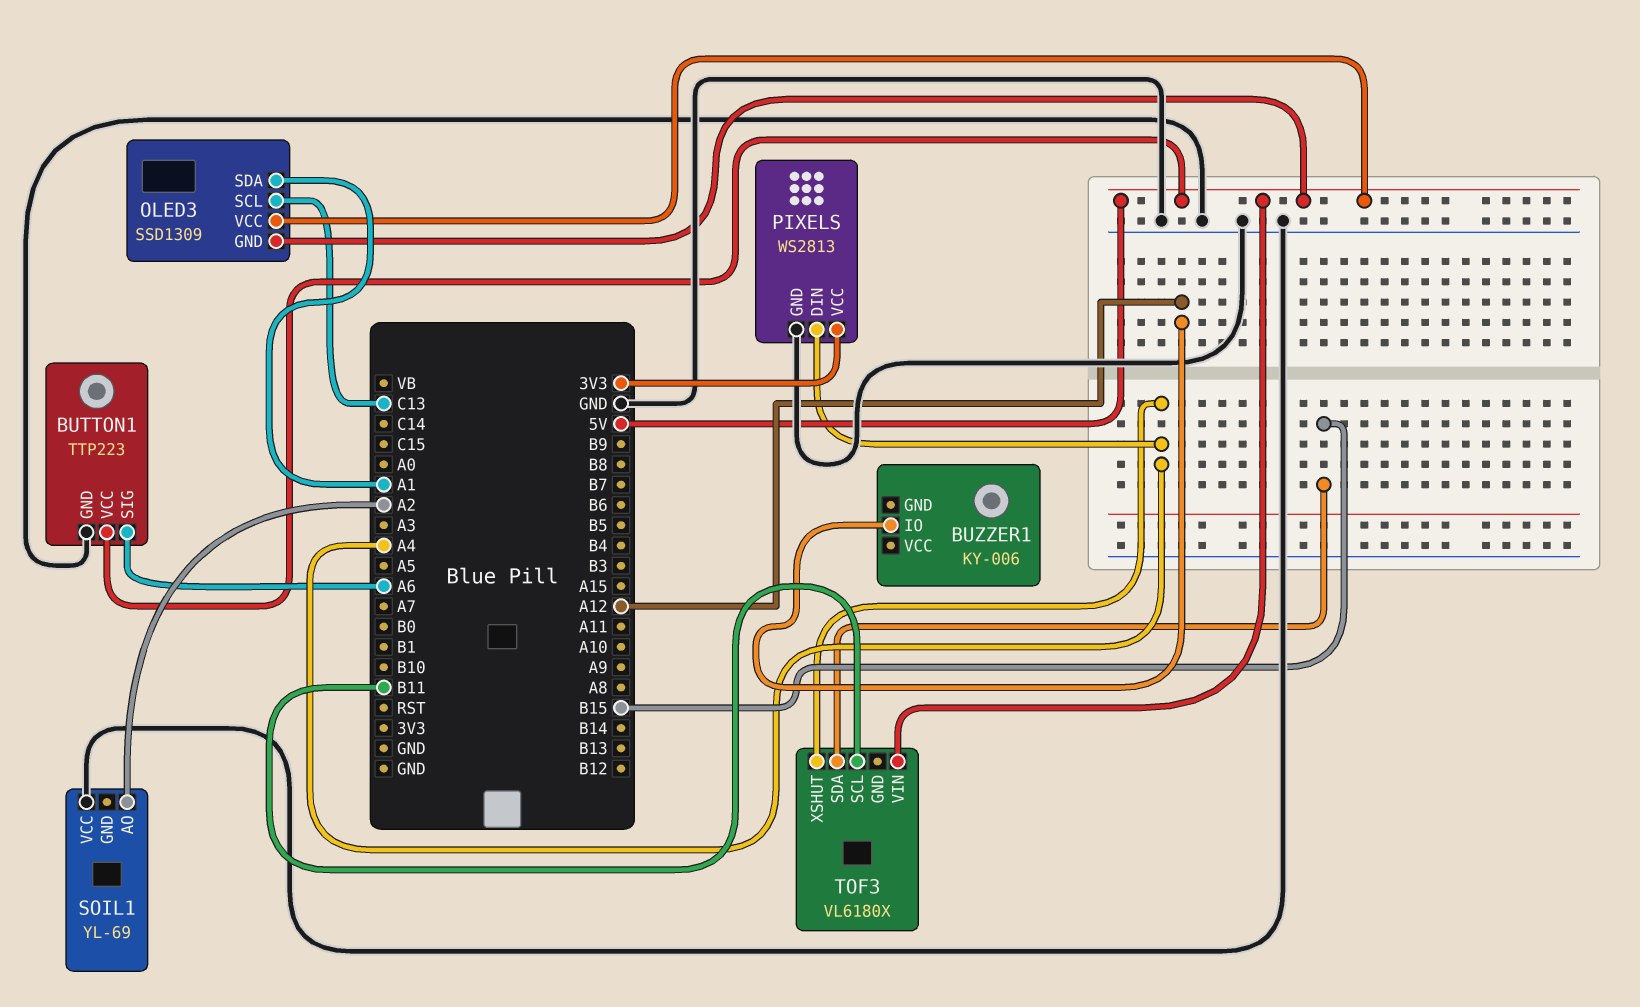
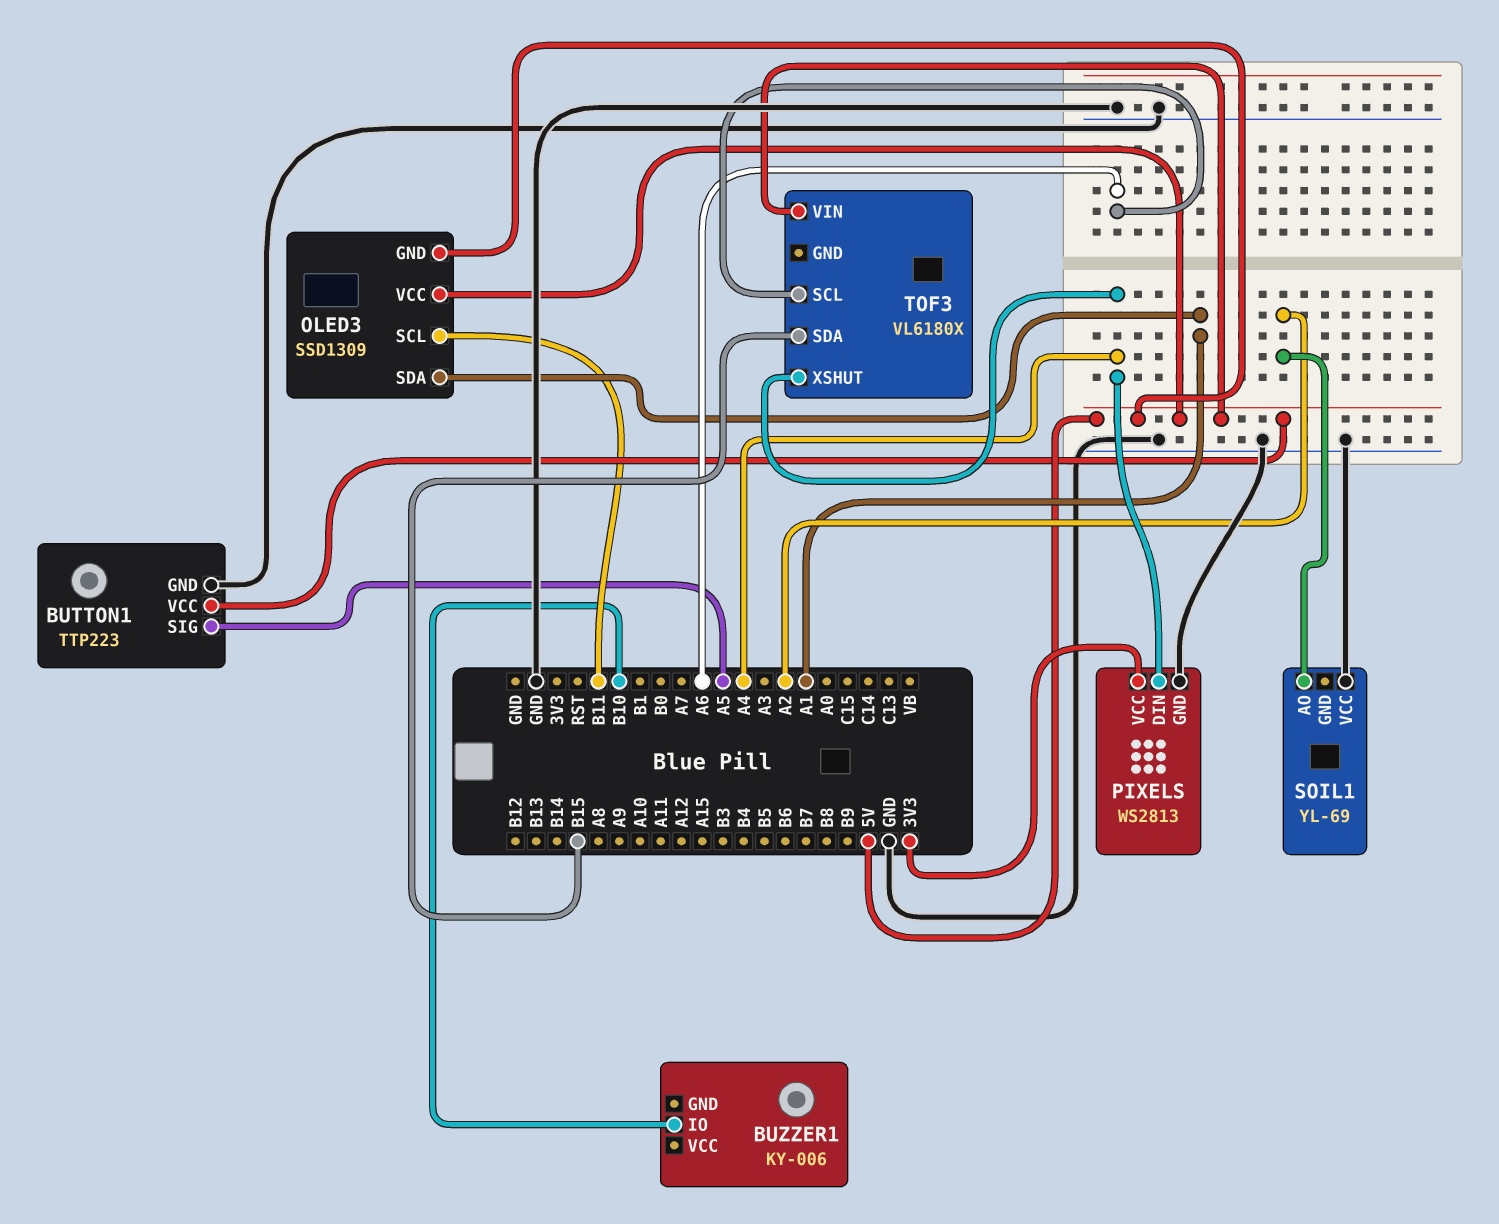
BUTTON1 pin SIG: A6 -> A5
BUZZER1 pin IO: A12 -> B10
OLED3 pin SCL: C13 -> B11
TOF3 pin SCL: B11 -> A6

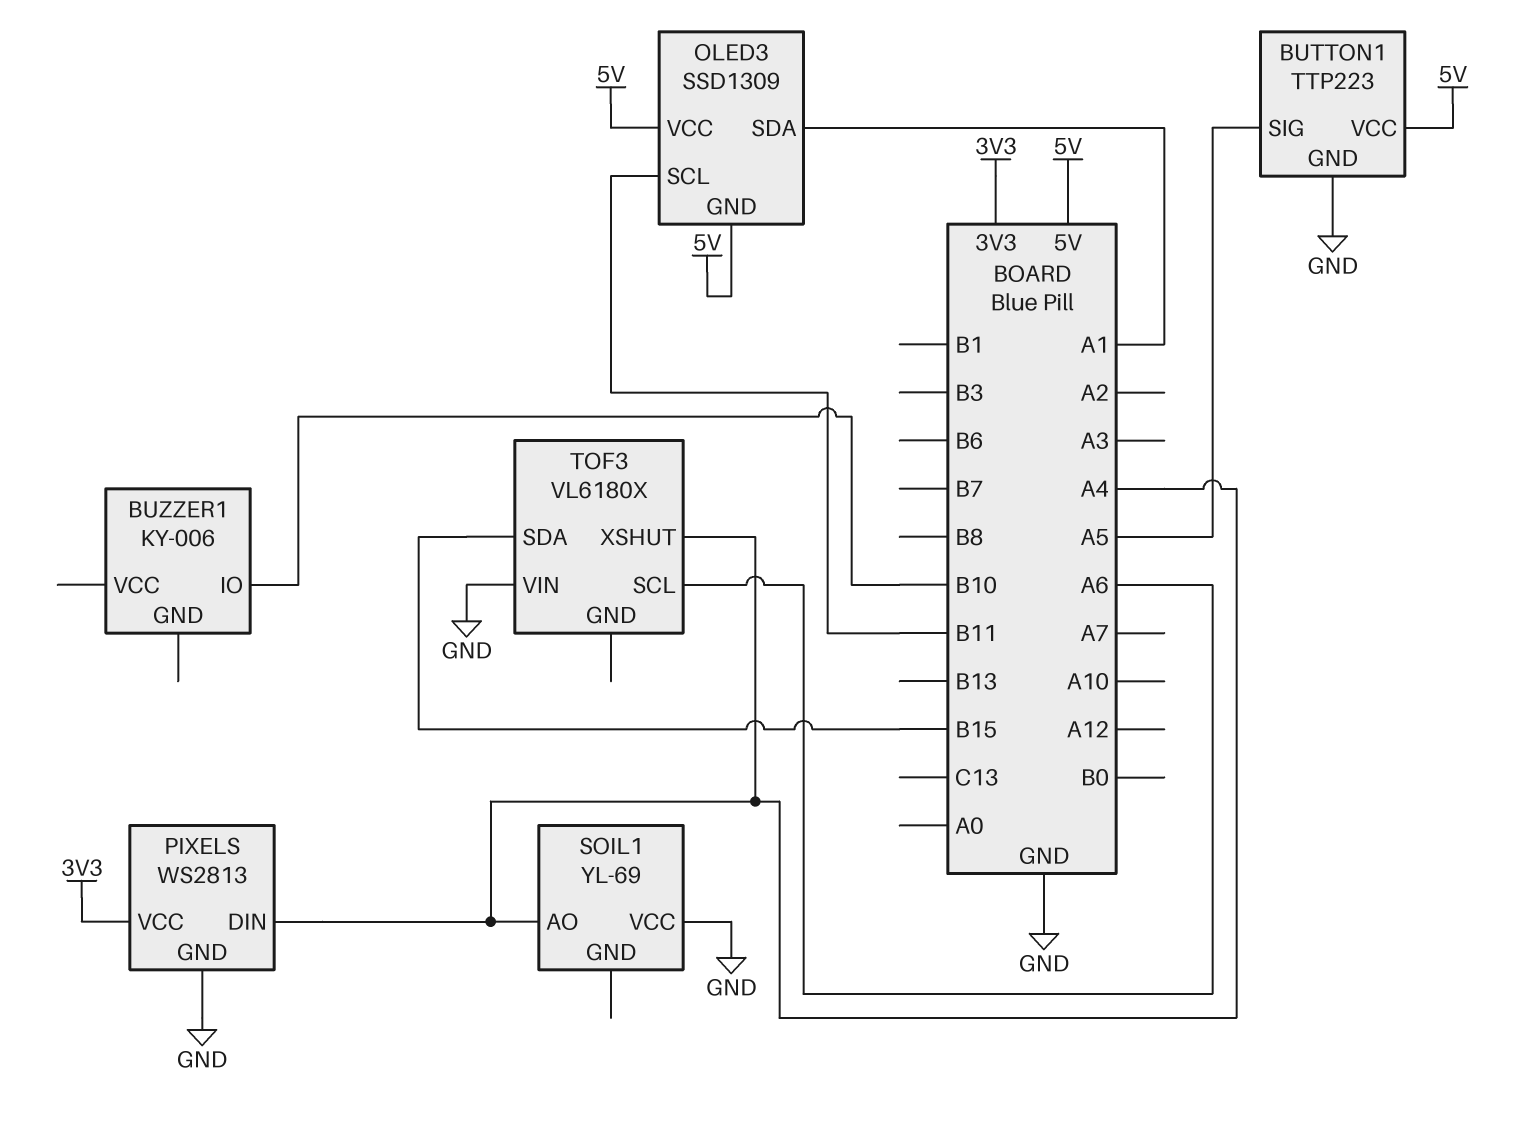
SOIL1 pin AO: A2 -> A4
TOF3 pin VIN: 5V -> GND

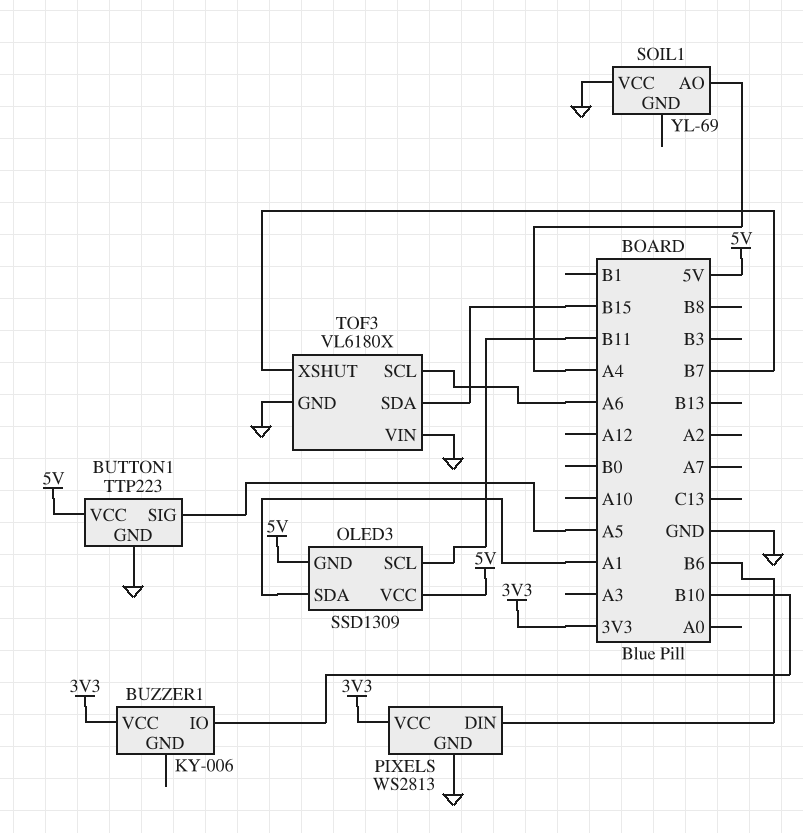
BUZZER1 pin VCC: none -> 3V3
PIXELS pin DIN: A4 -> B6
TOF3 pin GND: none -> GND
TOF3 pin XSHUT: A4 -> B7

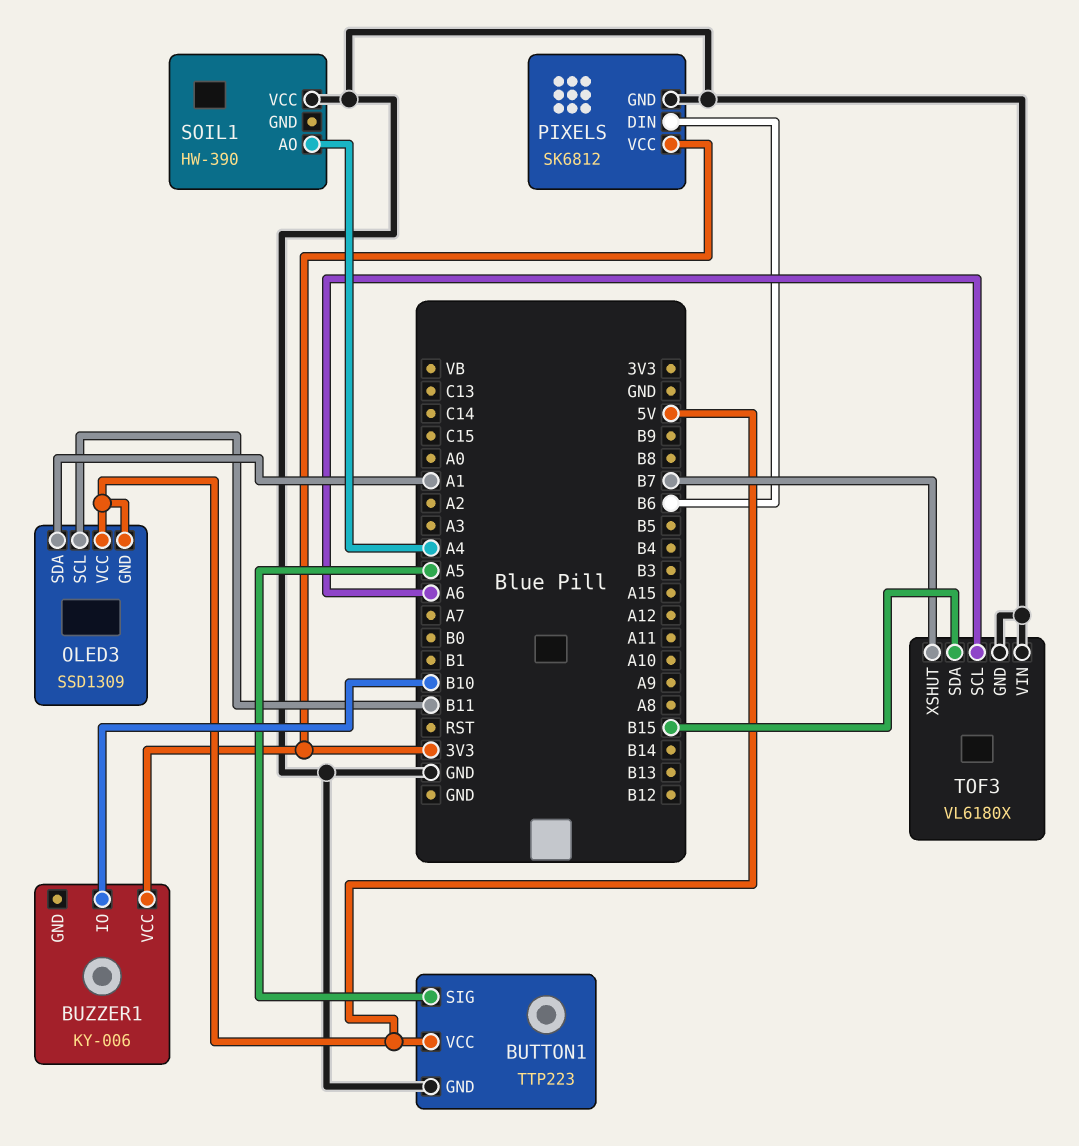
PIXELS: WS2813 -> SK6812
SOIL1: YL-69 -> HW-390

